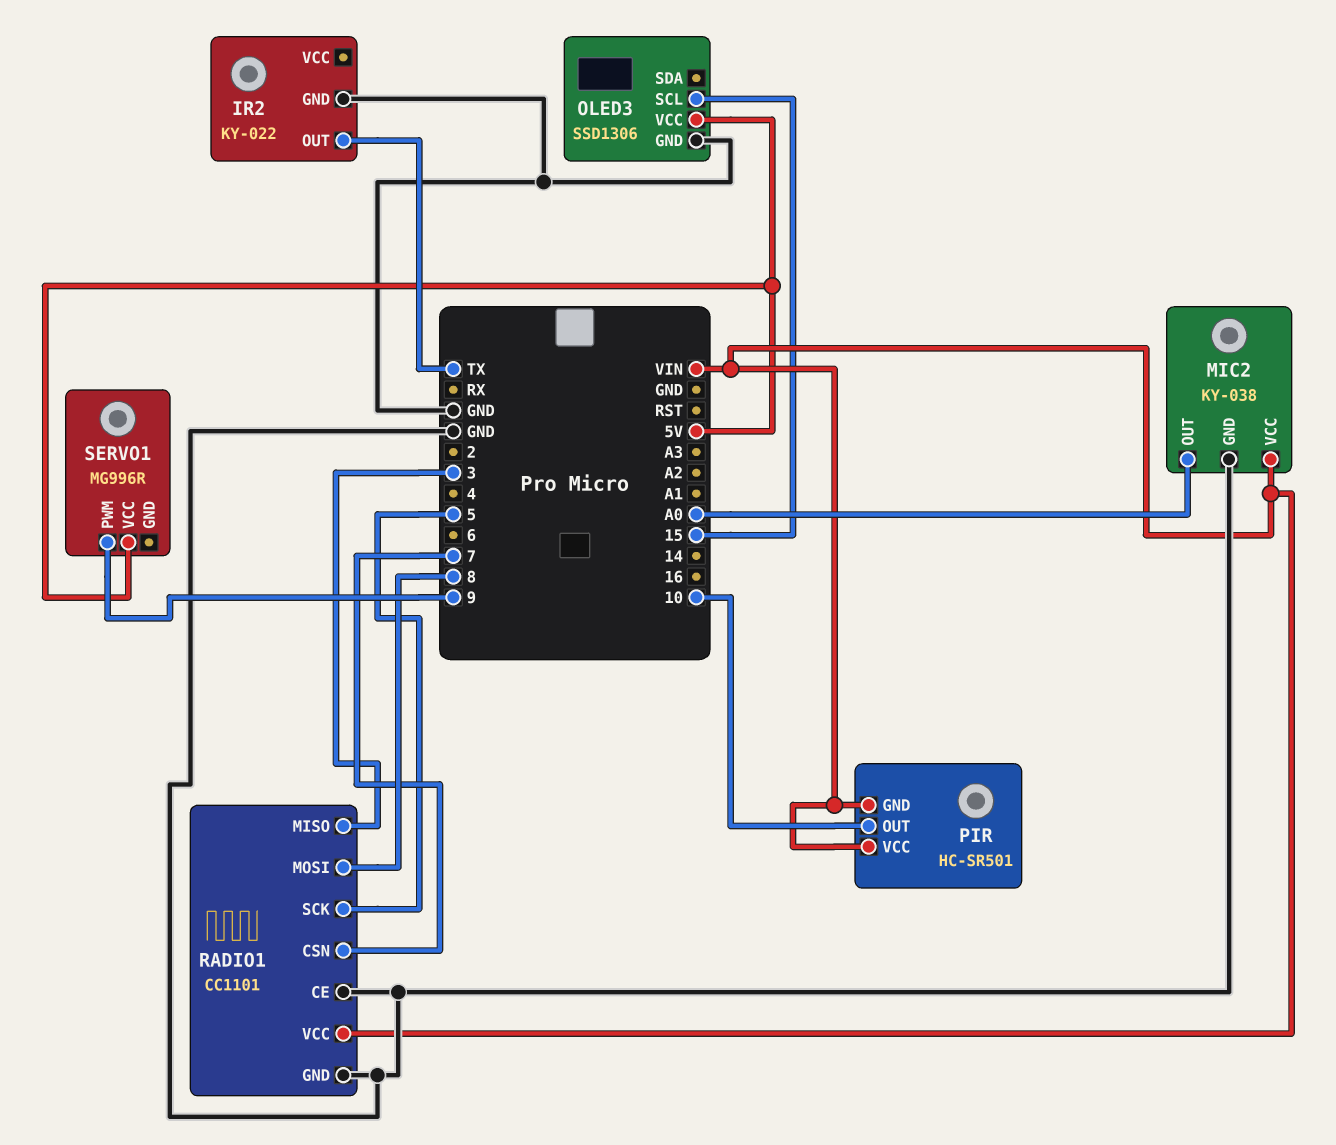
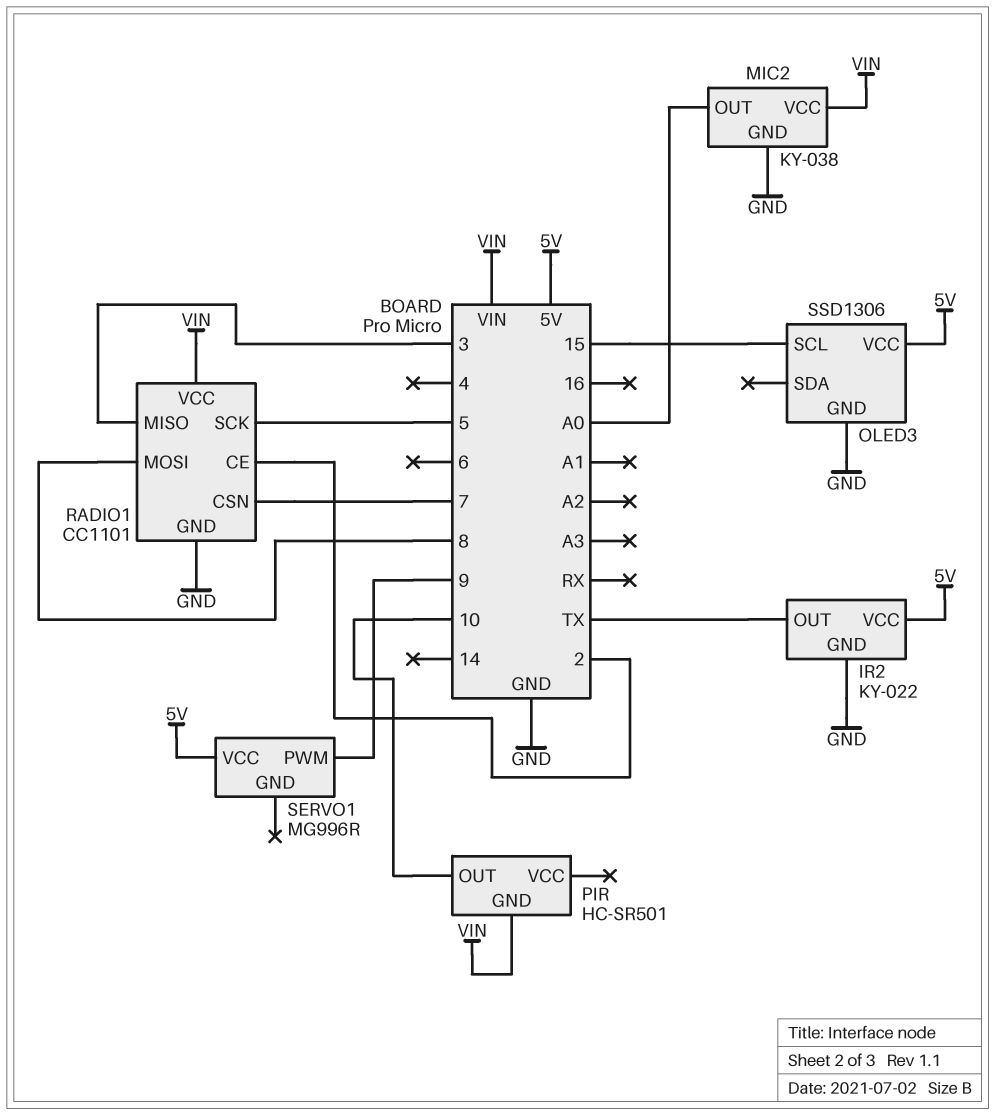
IR2 pin VCC: none -> 5V
PIR pin VCC: VIN -> none
RADIO1 pin CE: GND -> 2

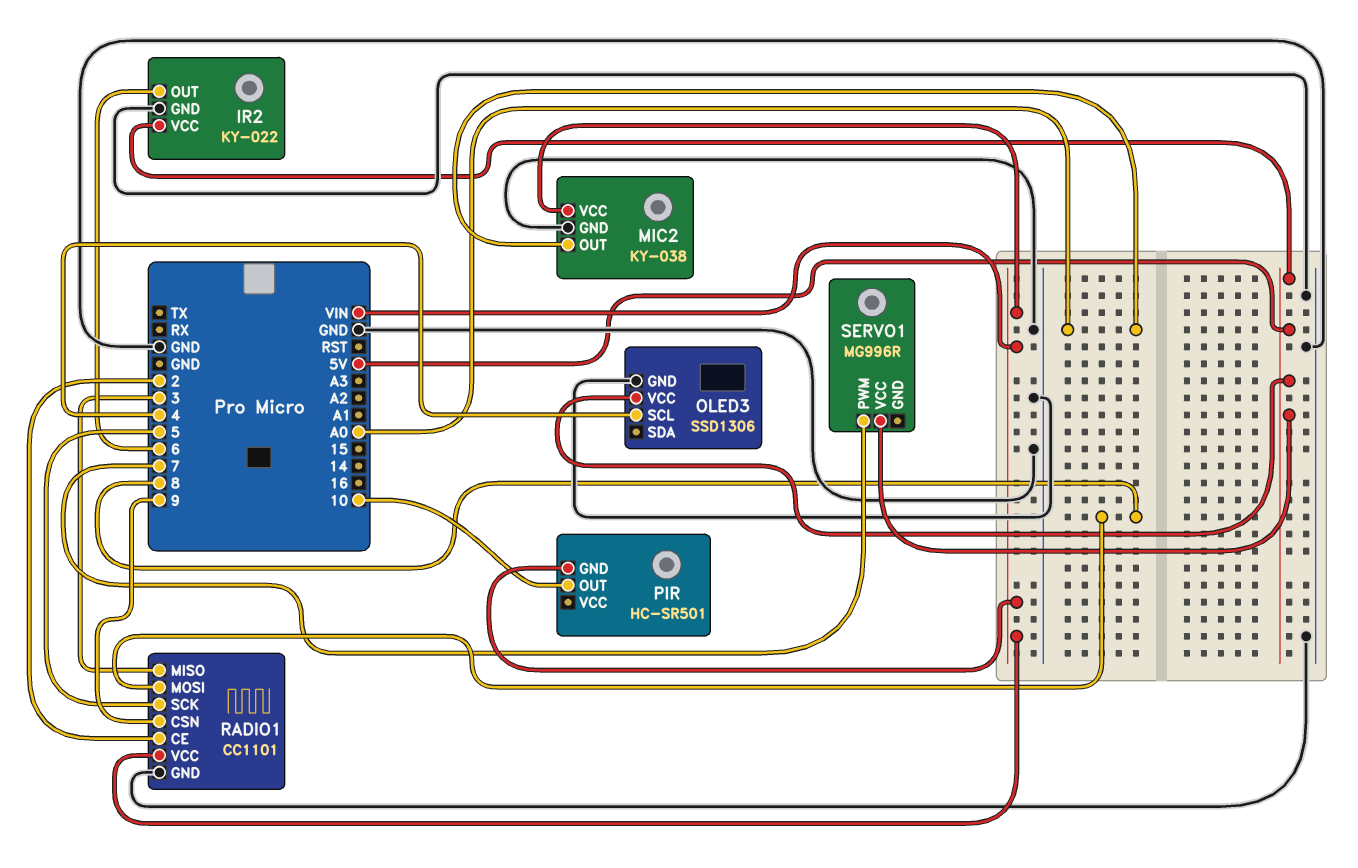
IR2 pin OUT: TX -> 6
OLED3 pin SCL: 15 -> 4
RADIO1 pin CSN: 7 -> 9
SERVO1 pin PWM: 9 -> 7

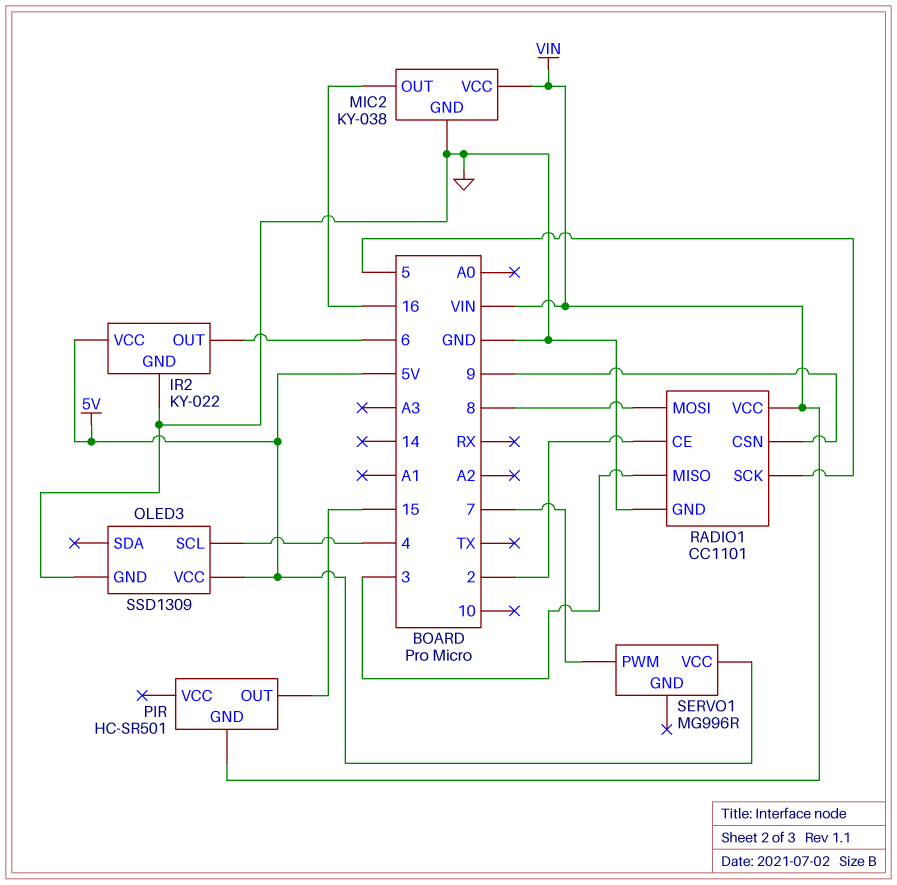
MIC2 pin OUT: A0 -> 16
OLED3: SSD1306 -> SSD1309
PIR pin OUT: 10 -> 15

